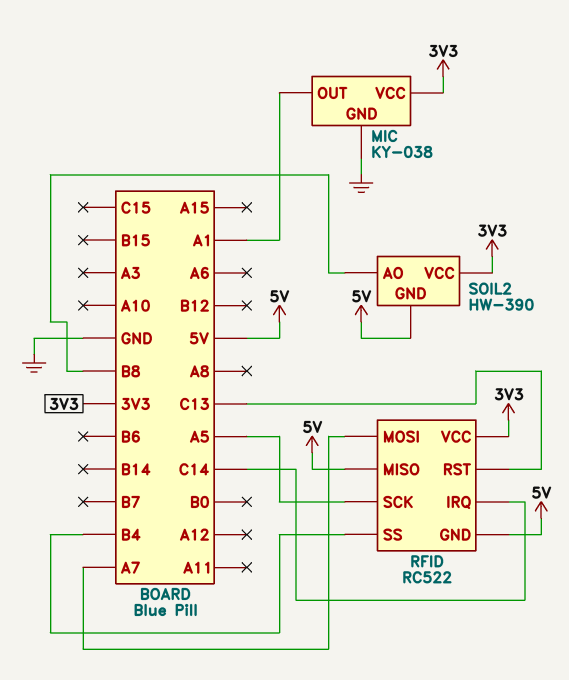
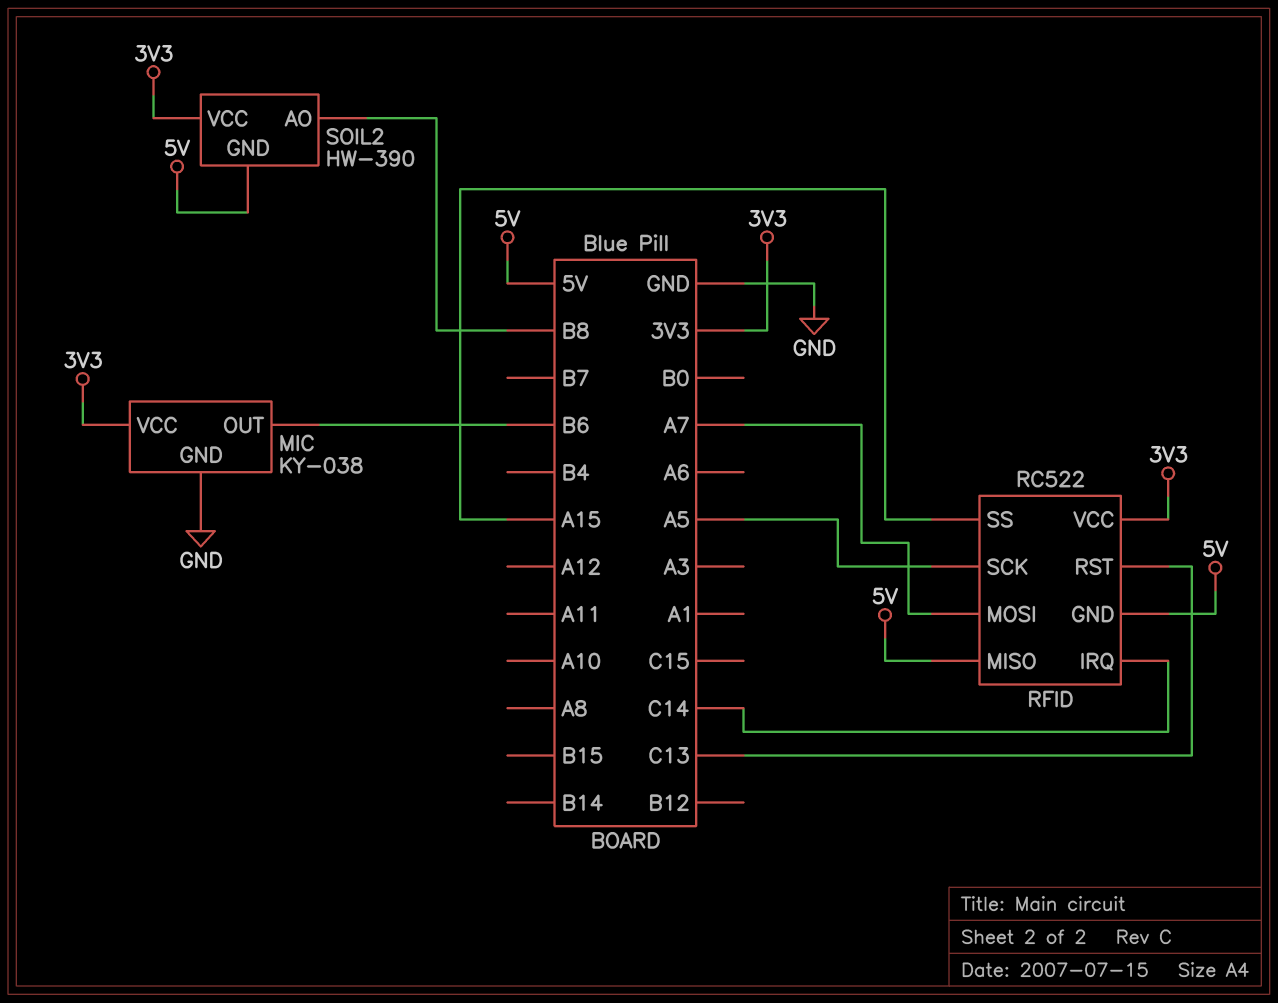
MIC pin OUT: A1 -> B6
RFID pin SS: B4 -> A15

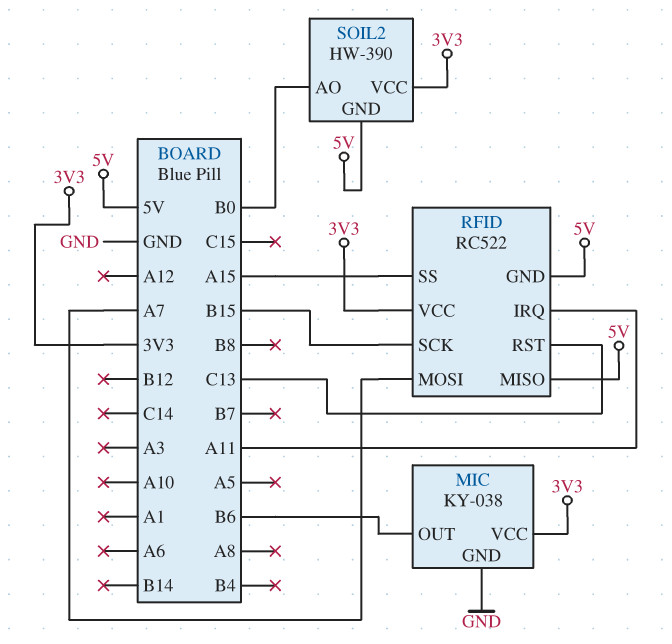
RFID pin IRQ: C14 -> A11
RFID pin SCK: A5 -> B15
SOIL2 pin AO: B8 -> B0

